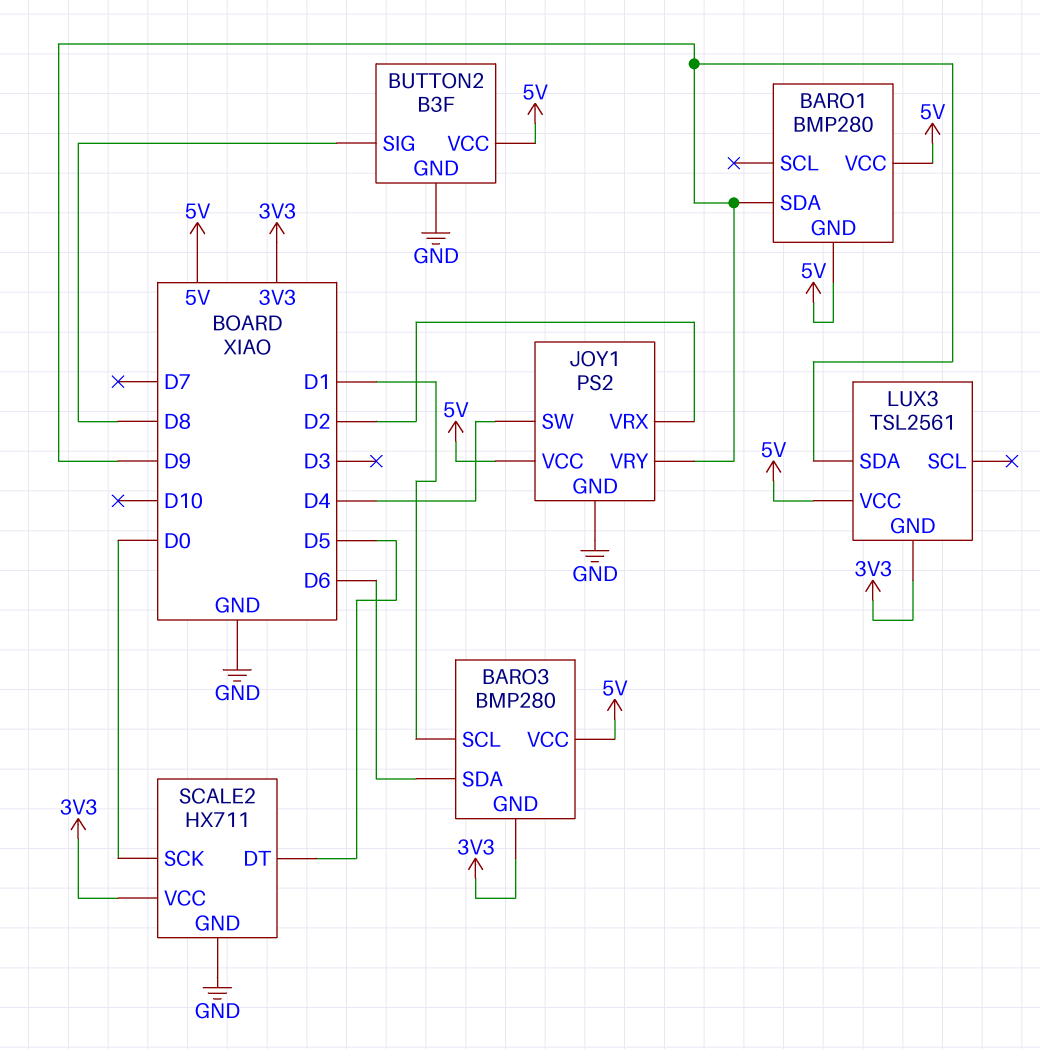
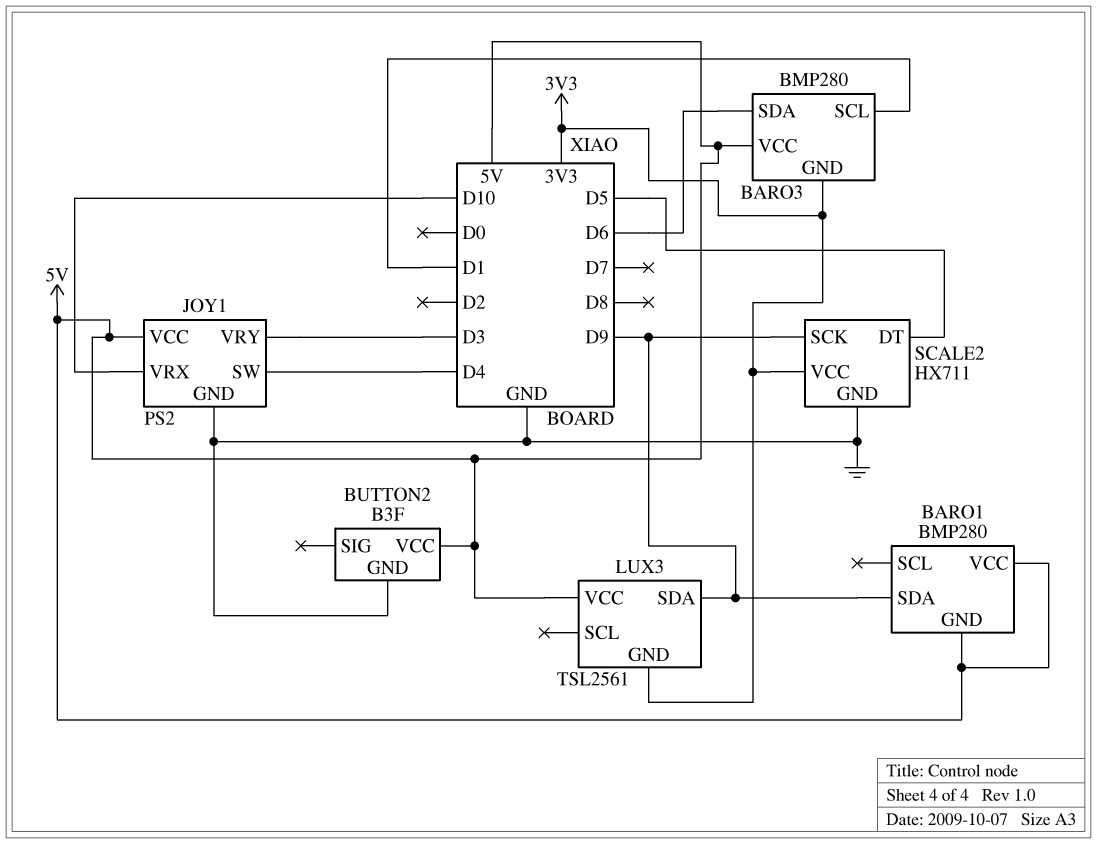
BUTTON2 pin SIG: D8 -> none
JOY1 pin VRX: D2 -> D10
JOY1 pin VRY: D9 -> D3
SCALE2 pin SCK: D0 -> D9

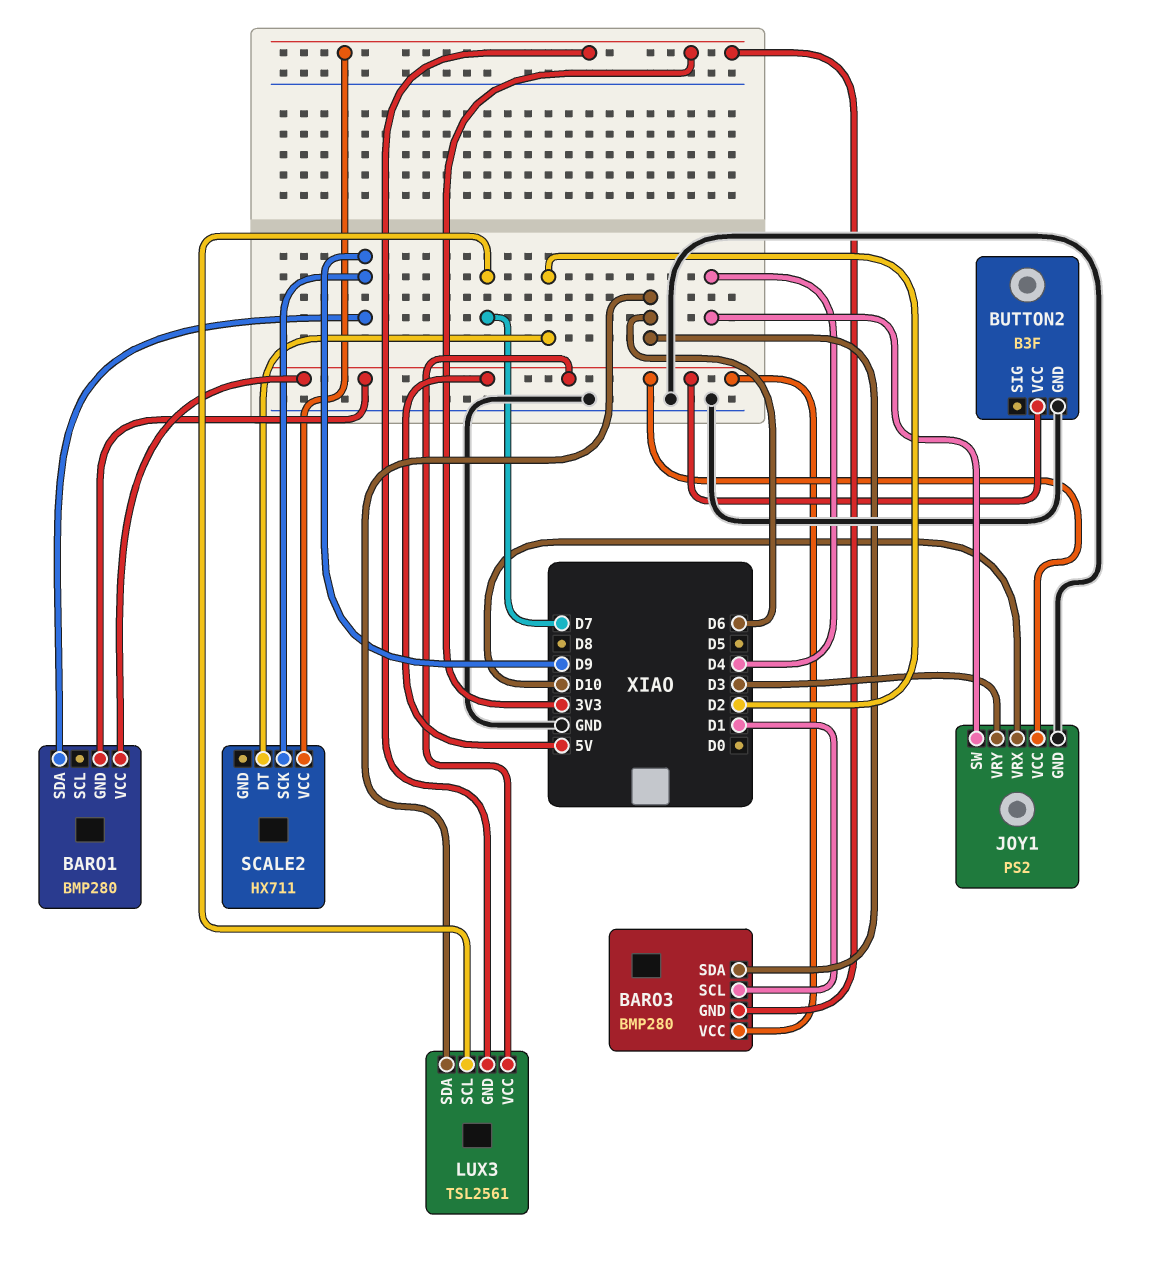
LUX3 pin SCL: none -> D7
LUX3 pin SDA: D9 -> D6
SCALE2 pin DT: D5 -> D2
SCALE2 pin GND: GND -> none

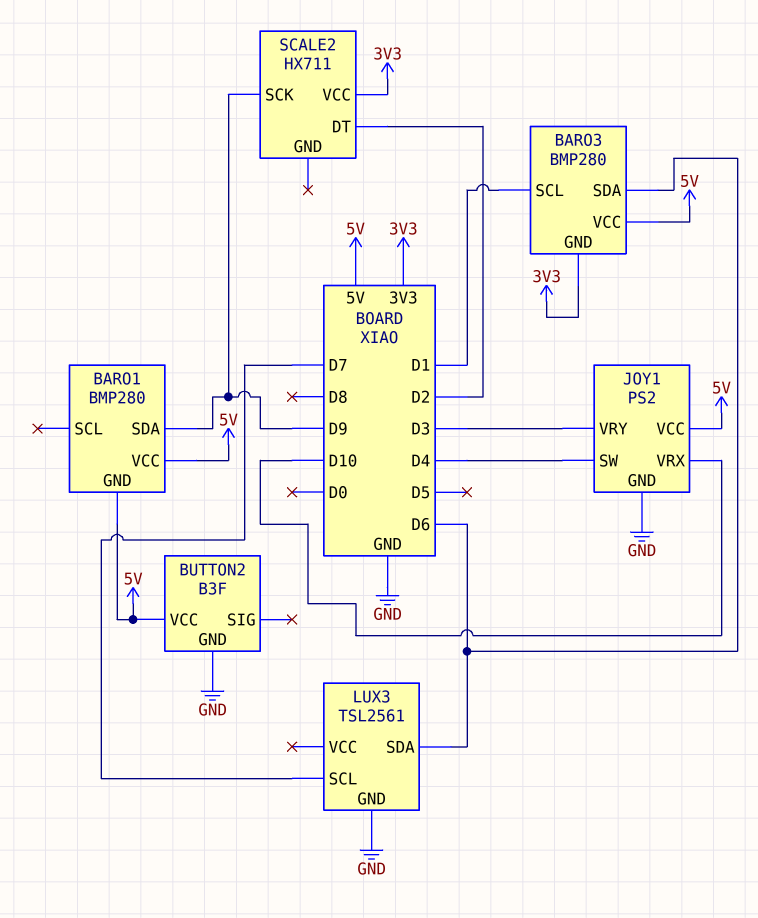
LUX3 pin GND: 3V3 -> GND
LUX3 pin VCC: 5V -> none

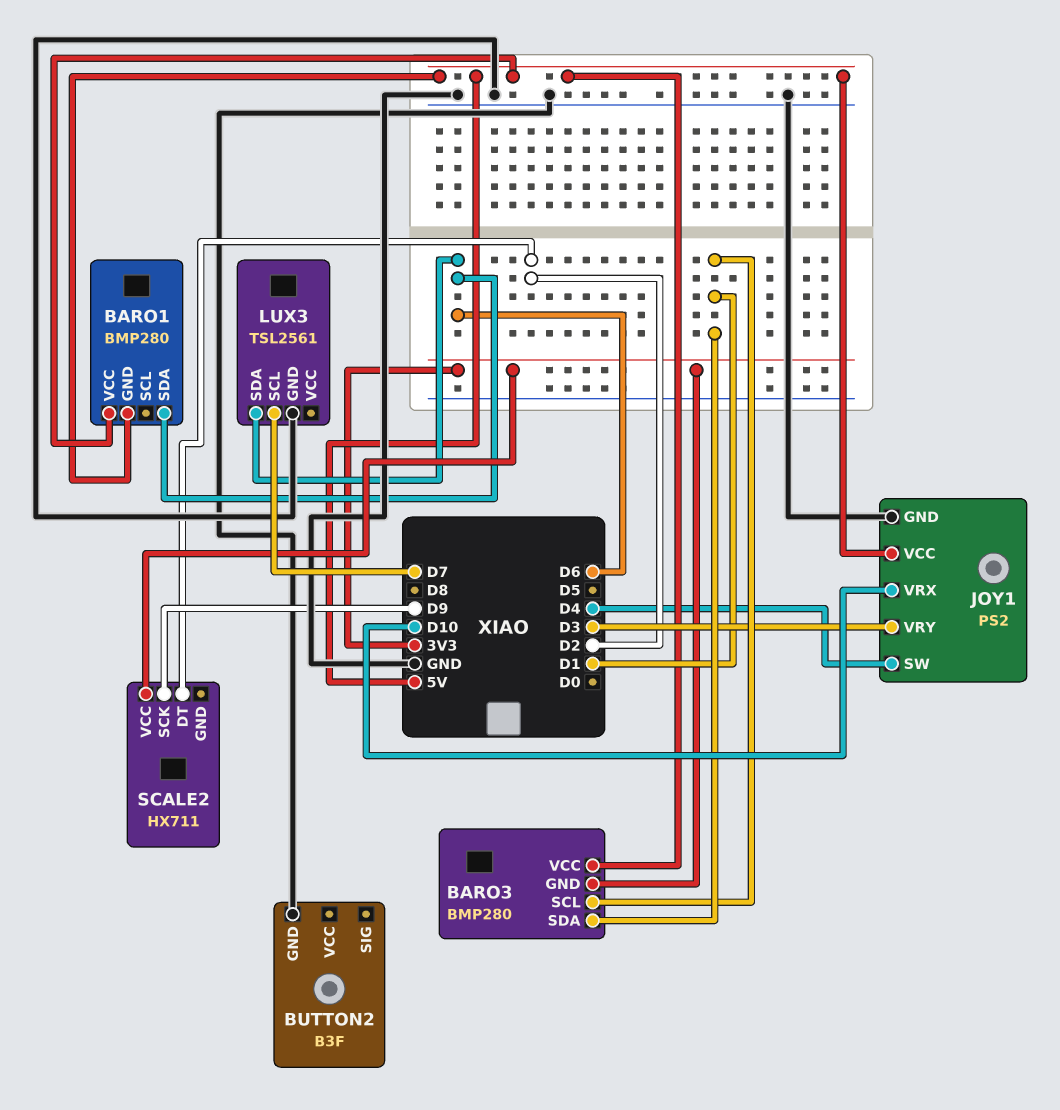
BARO1 pin SDA: D9 -> D6
BARO3 pin SDA: D6 -> D1
BUTTON2 pin VCC: 5V -> none

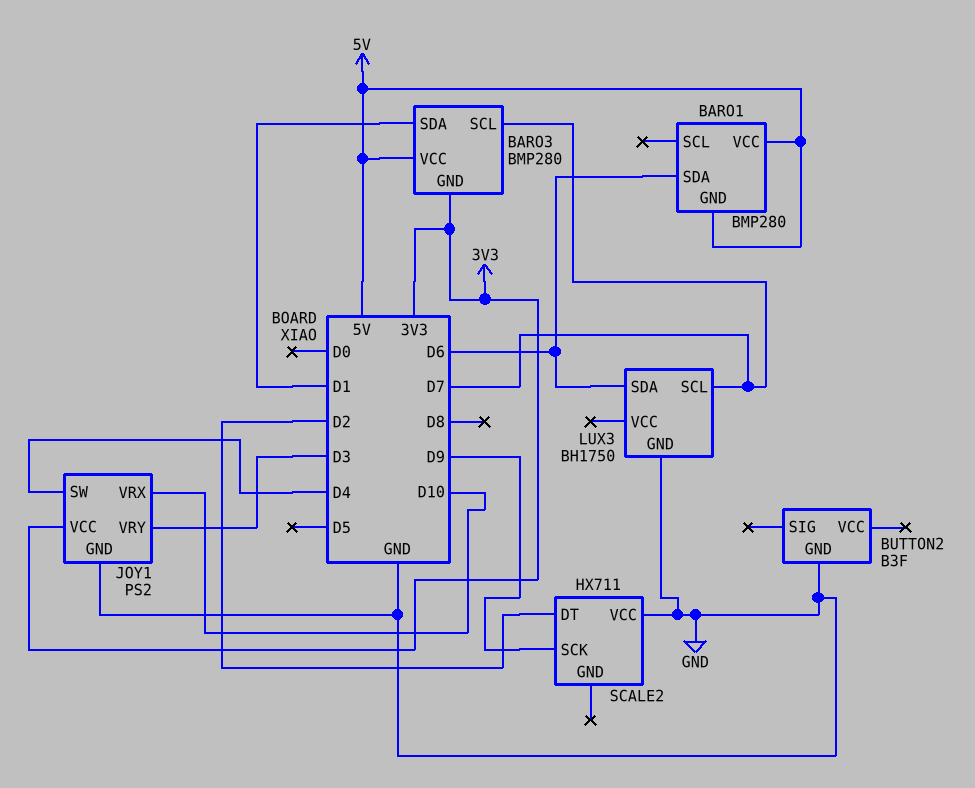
BARO3 pin SCL: D1 -> D7
JOY1 pin VCC: 5V -> 3V3
LUX3: TSL2561 -> BH1750
SCALE2 pin VCC: 3V3 -> GND

